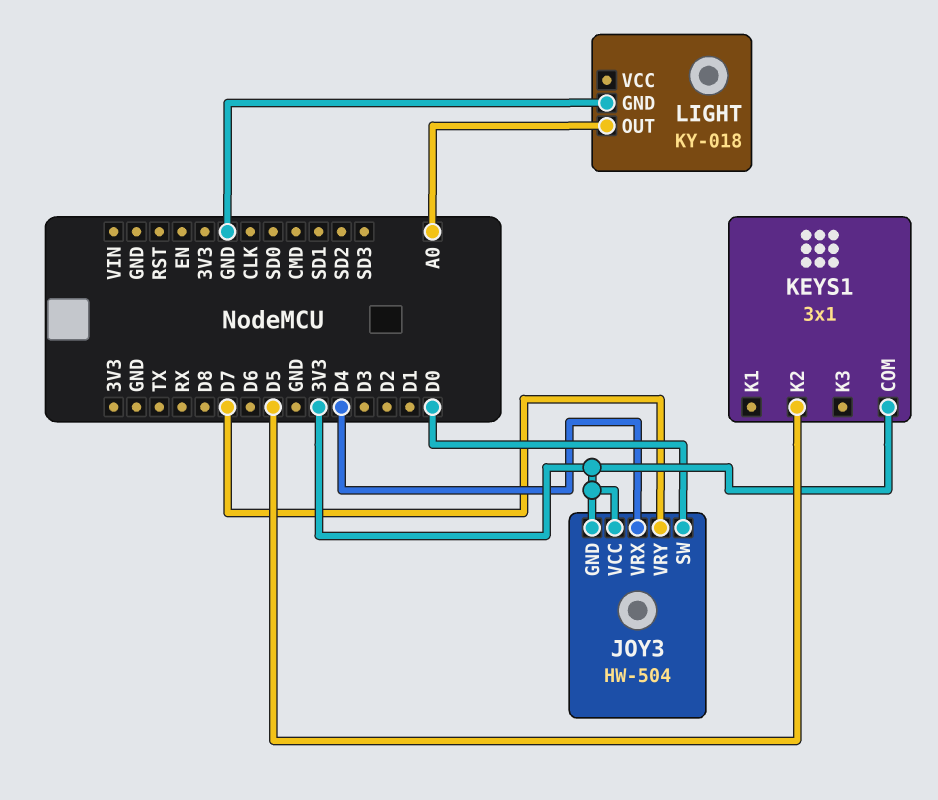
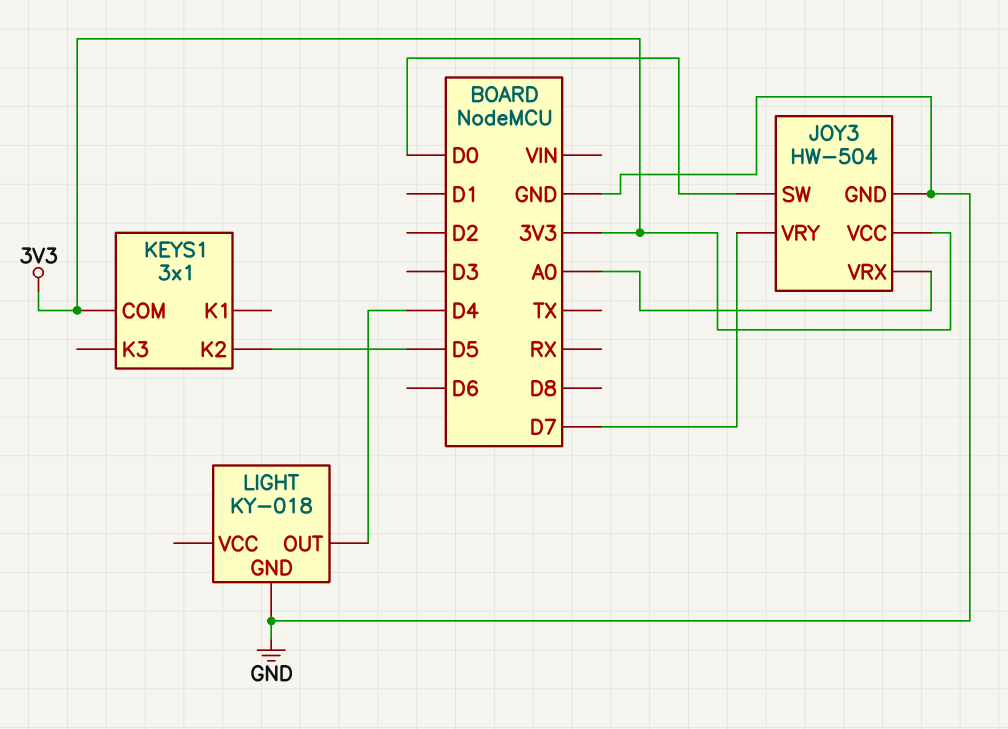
JOY3 pin GND: 3V3 -> GND
JOY3 pin VRX: D4 -> A0
LIGHT pin OUT: A0 -> D4

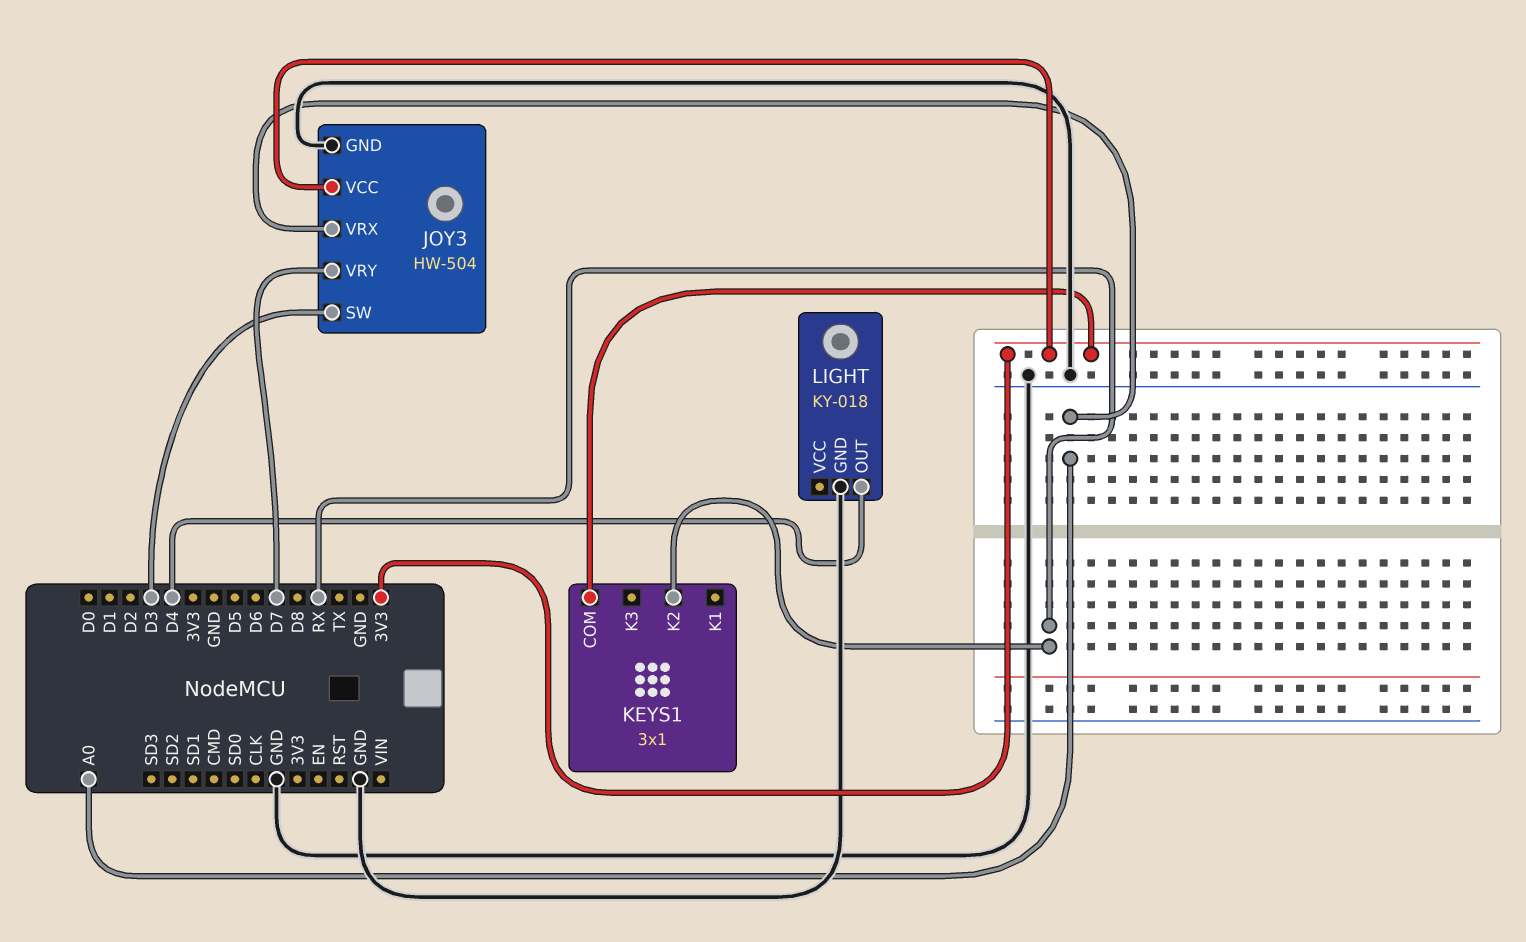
JOY3 pin SW: D0 -> D3
KEYS1 pin K2: D5 -> RX

